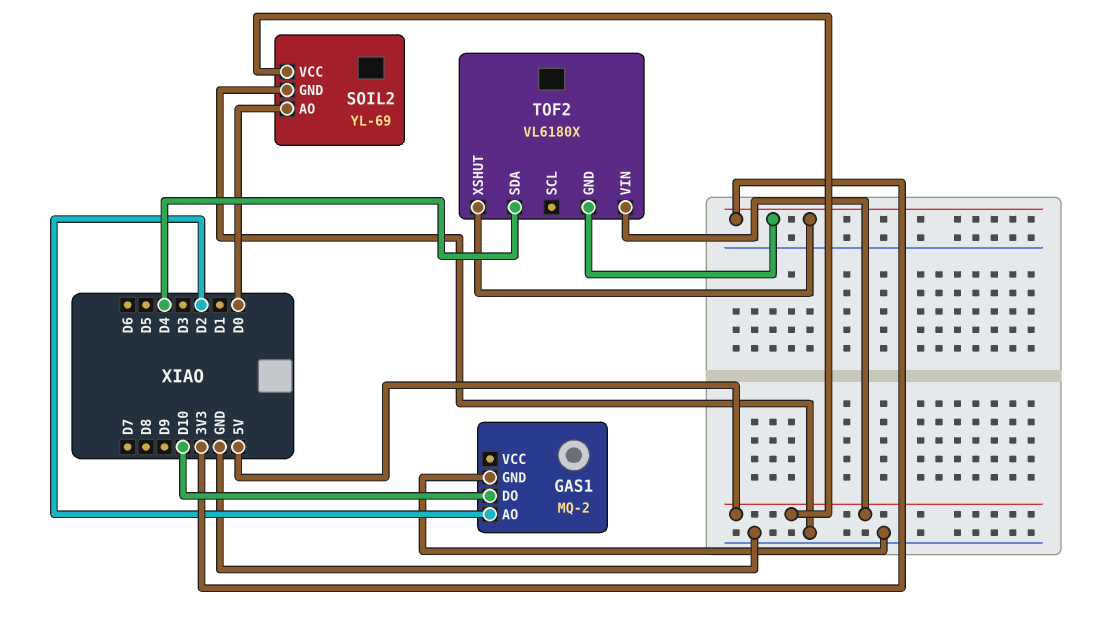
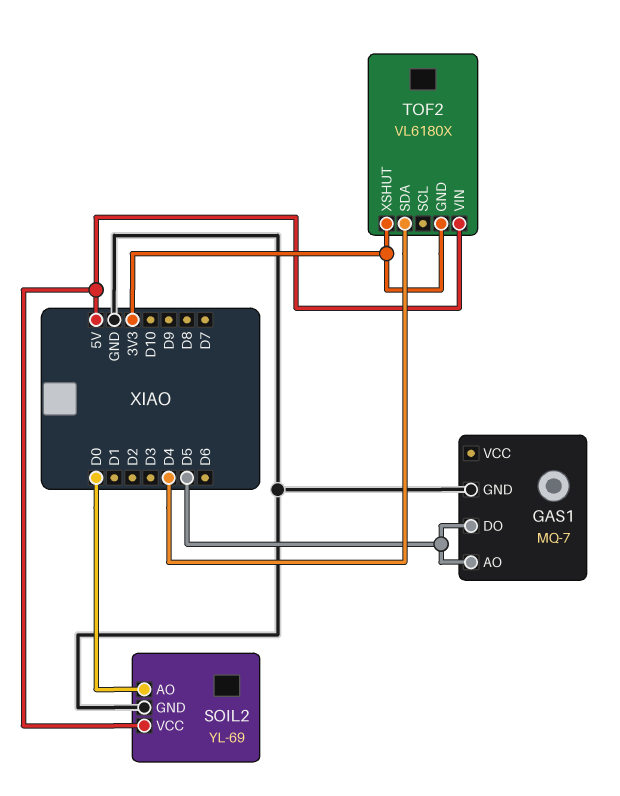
GAS1: MQ-2 -> MQ-7
GAS1 pin AO: D2 -> D5
GAS1 pin DO: D10 -> D5

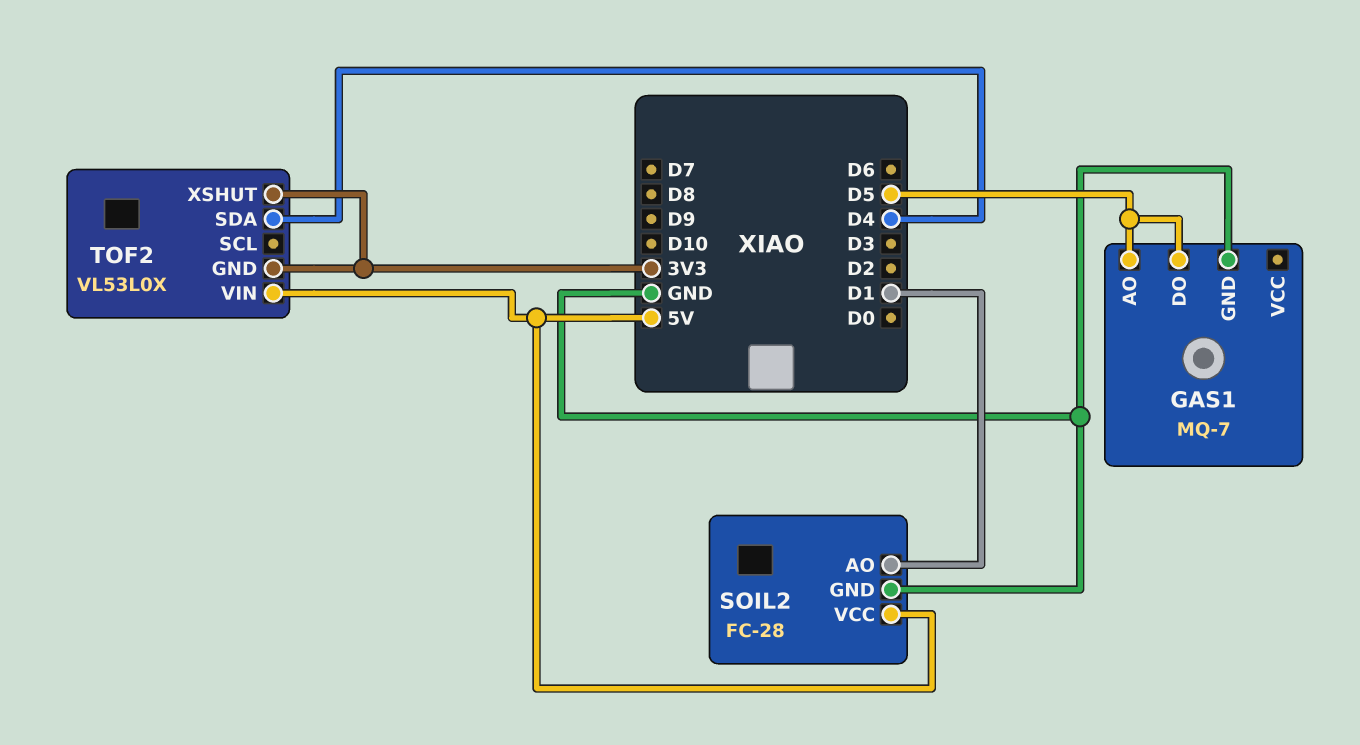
SOIL2: YL-69 -> FC-28
SOIL2 pin AO: D0 -> D1
TOF2: VL6180X -> VL53L0X

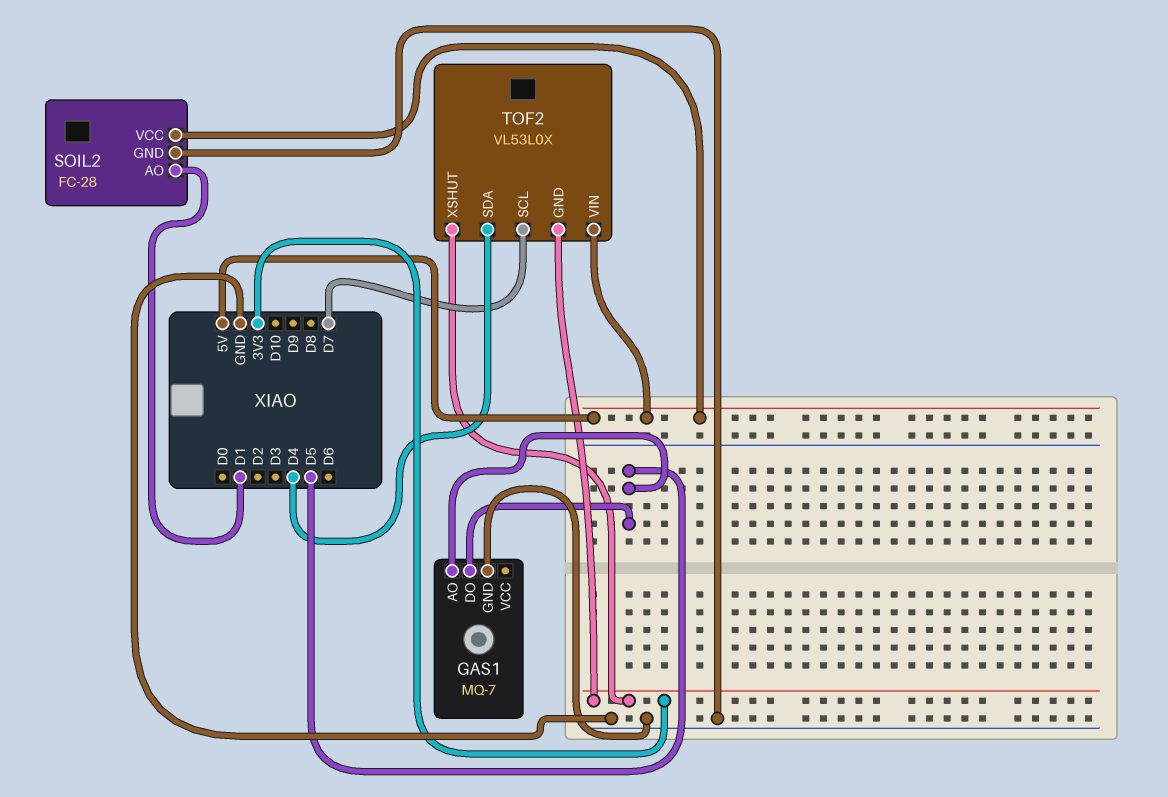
TOF2 pin SCL: none -> D7

